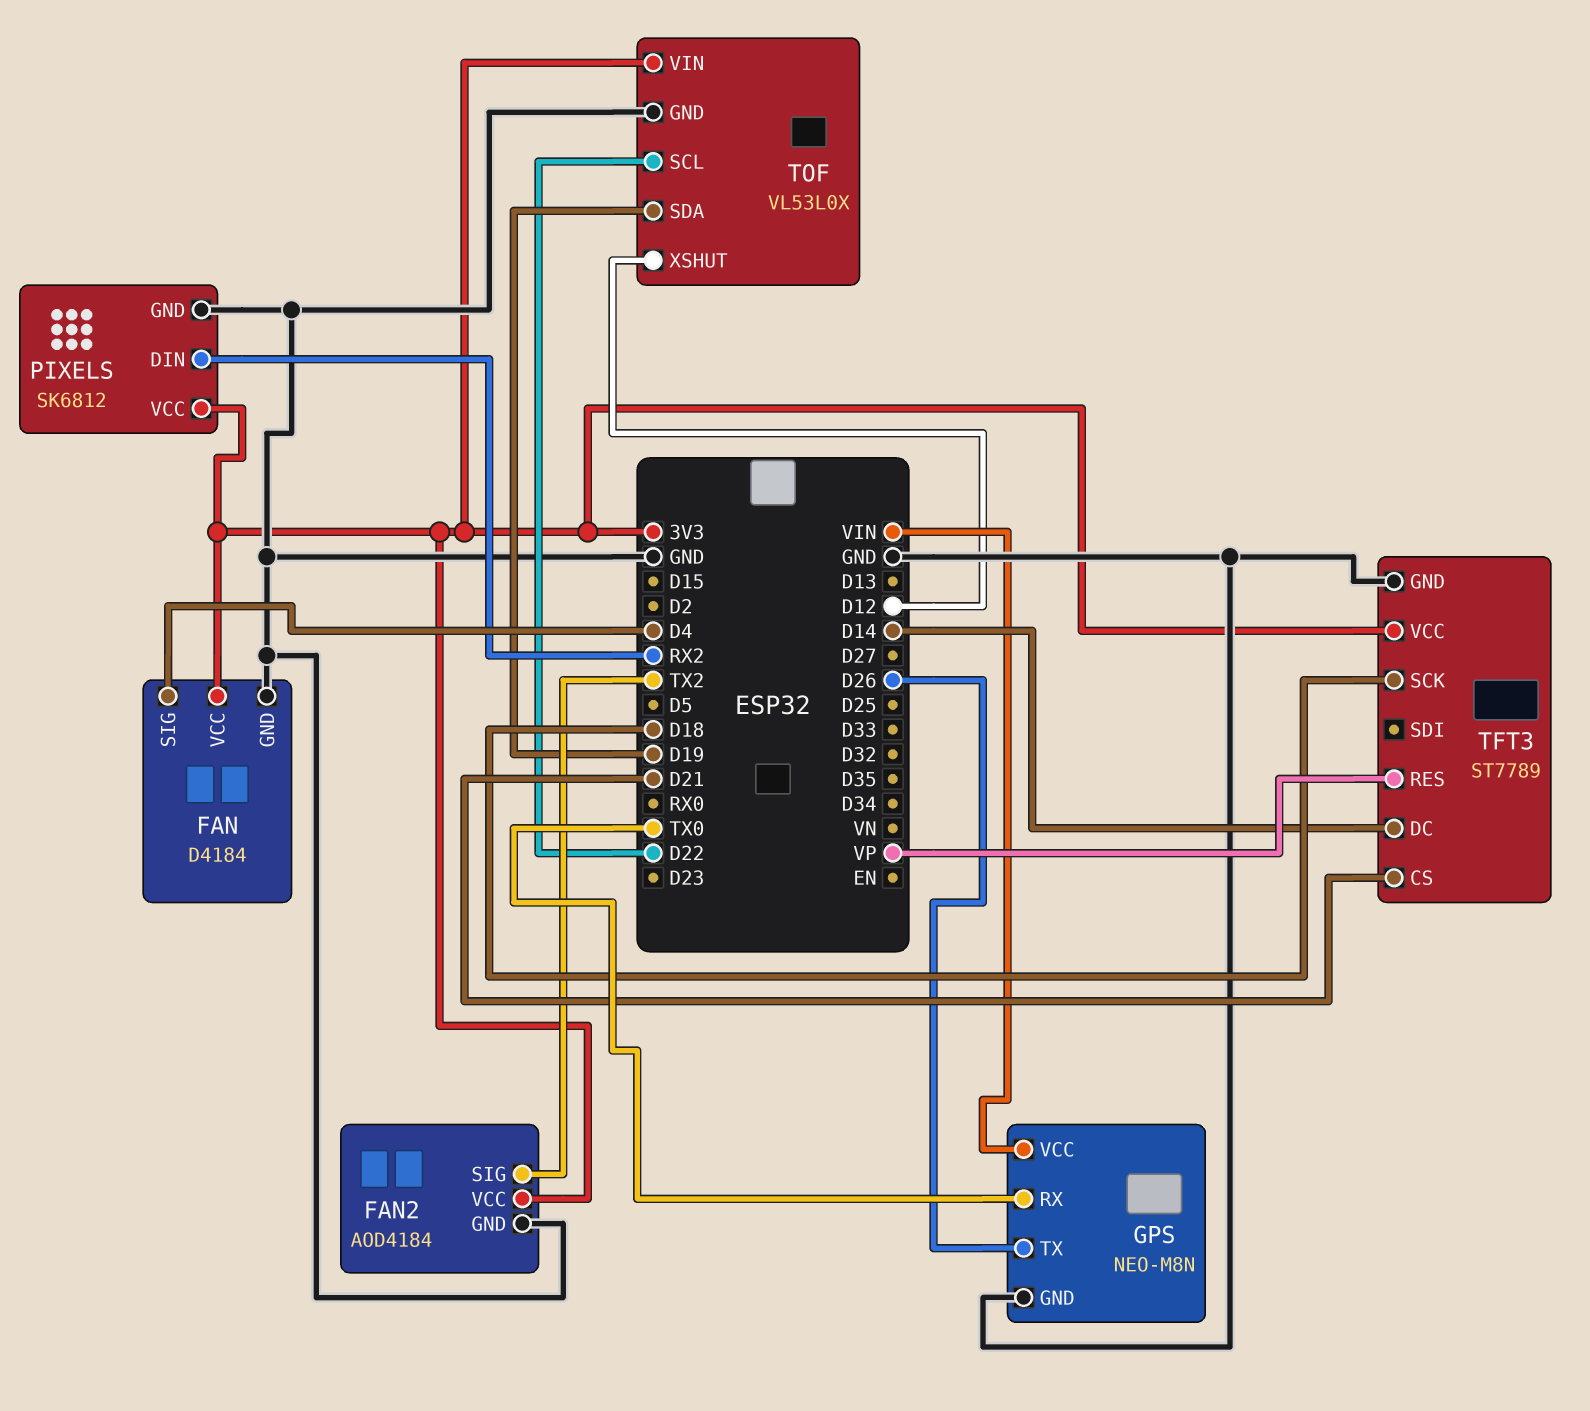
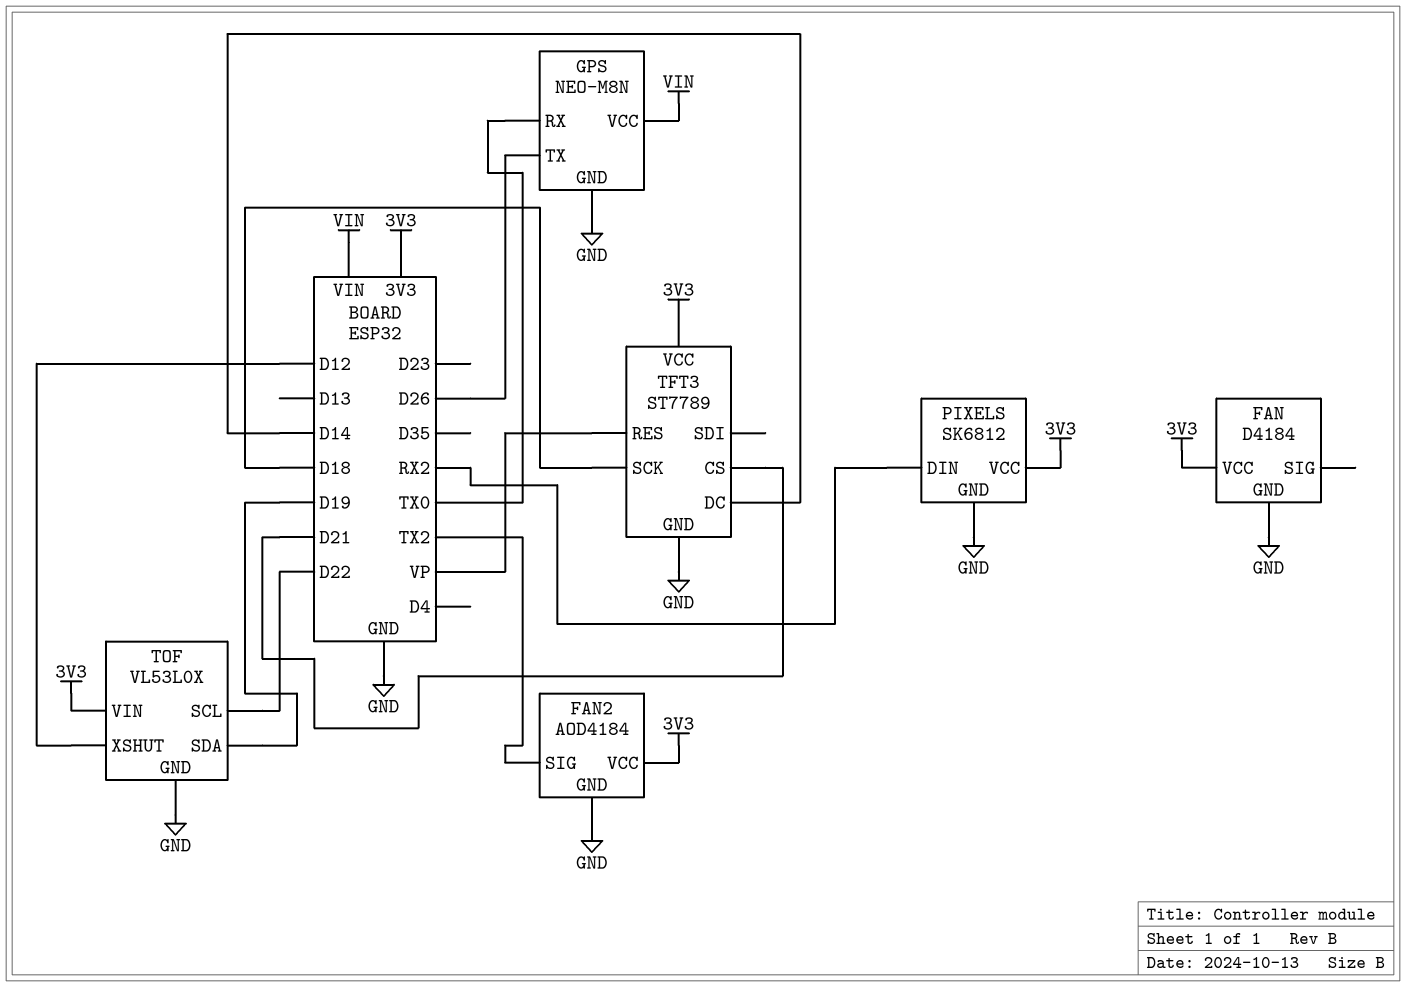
FAN pin SIG: D4 -> none

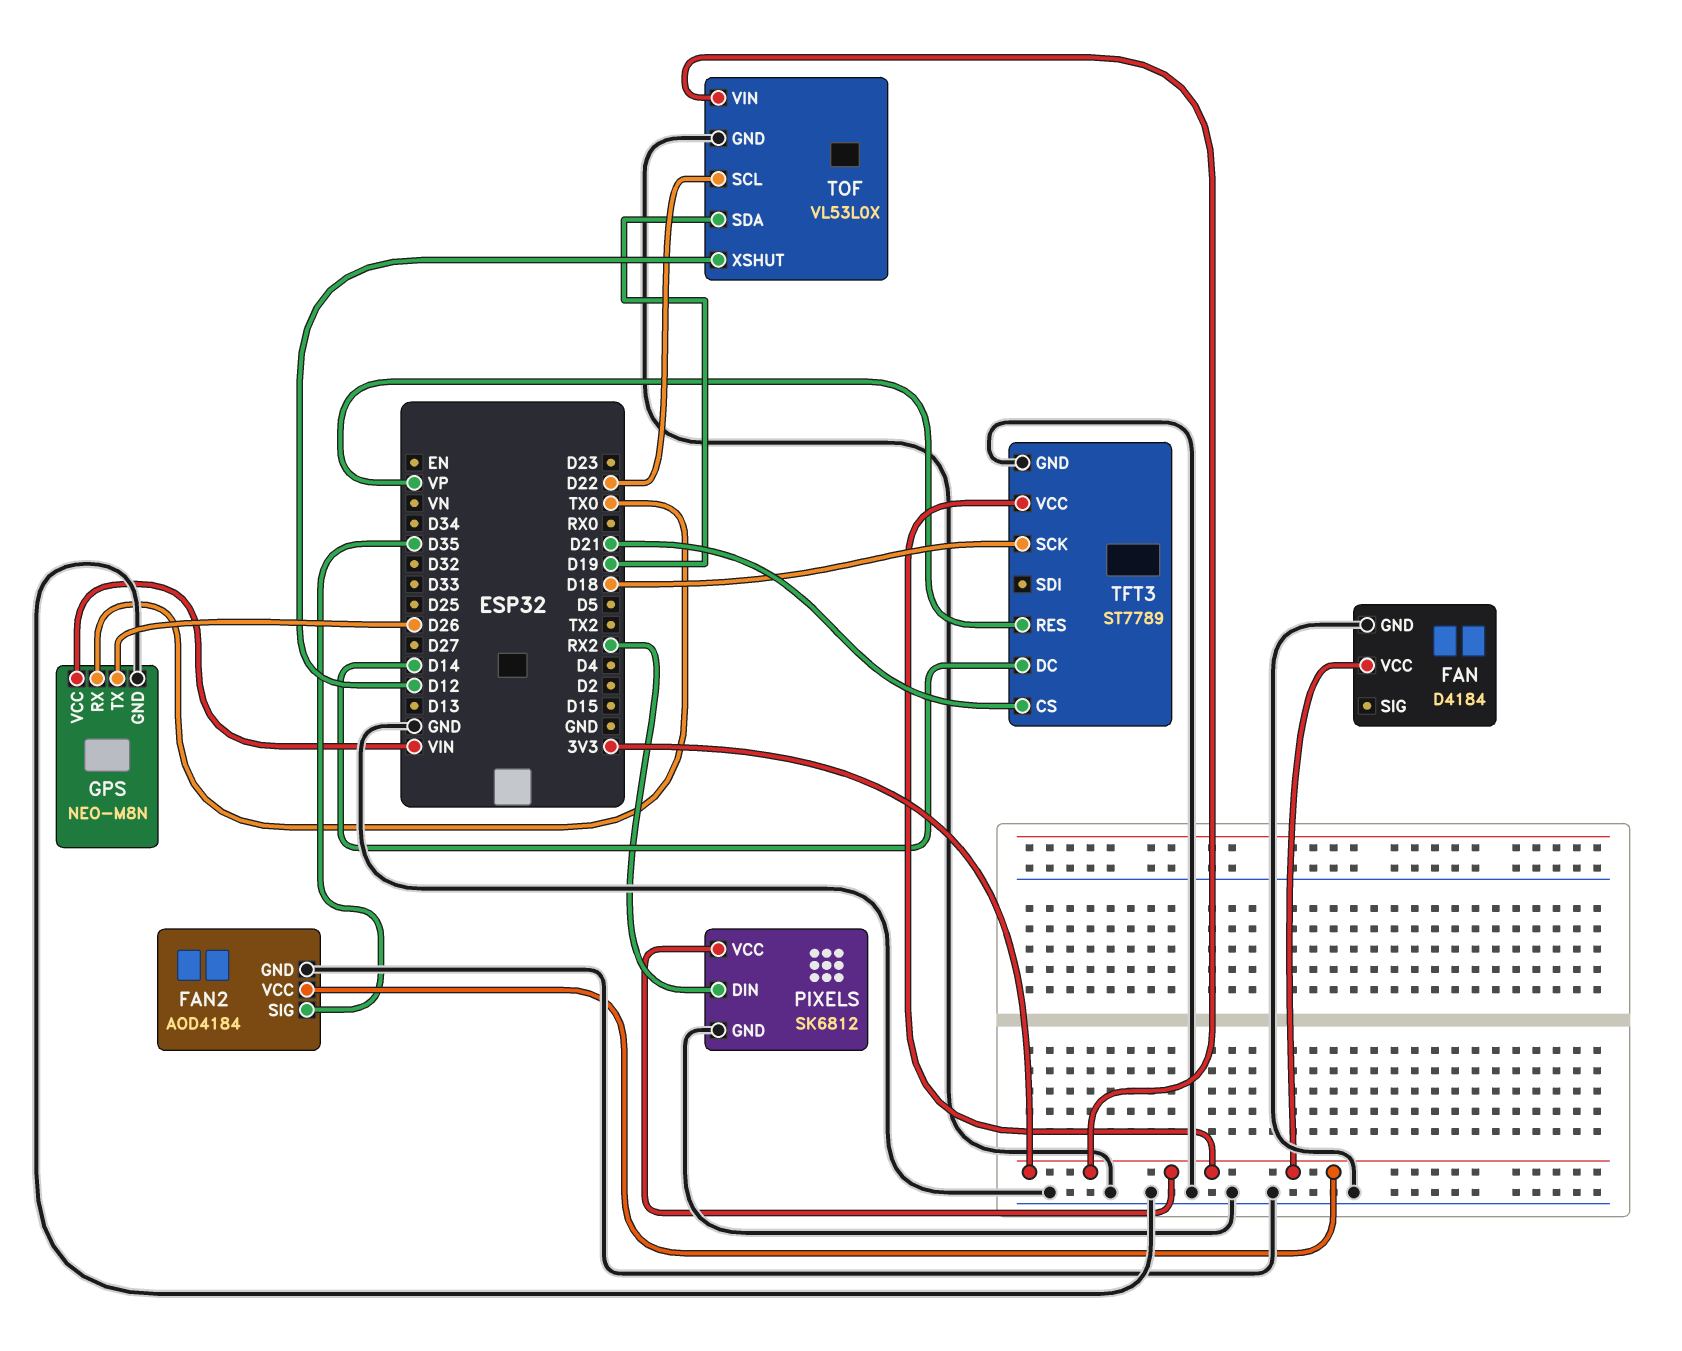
FAN2 pin SIG: TX2 -> D35

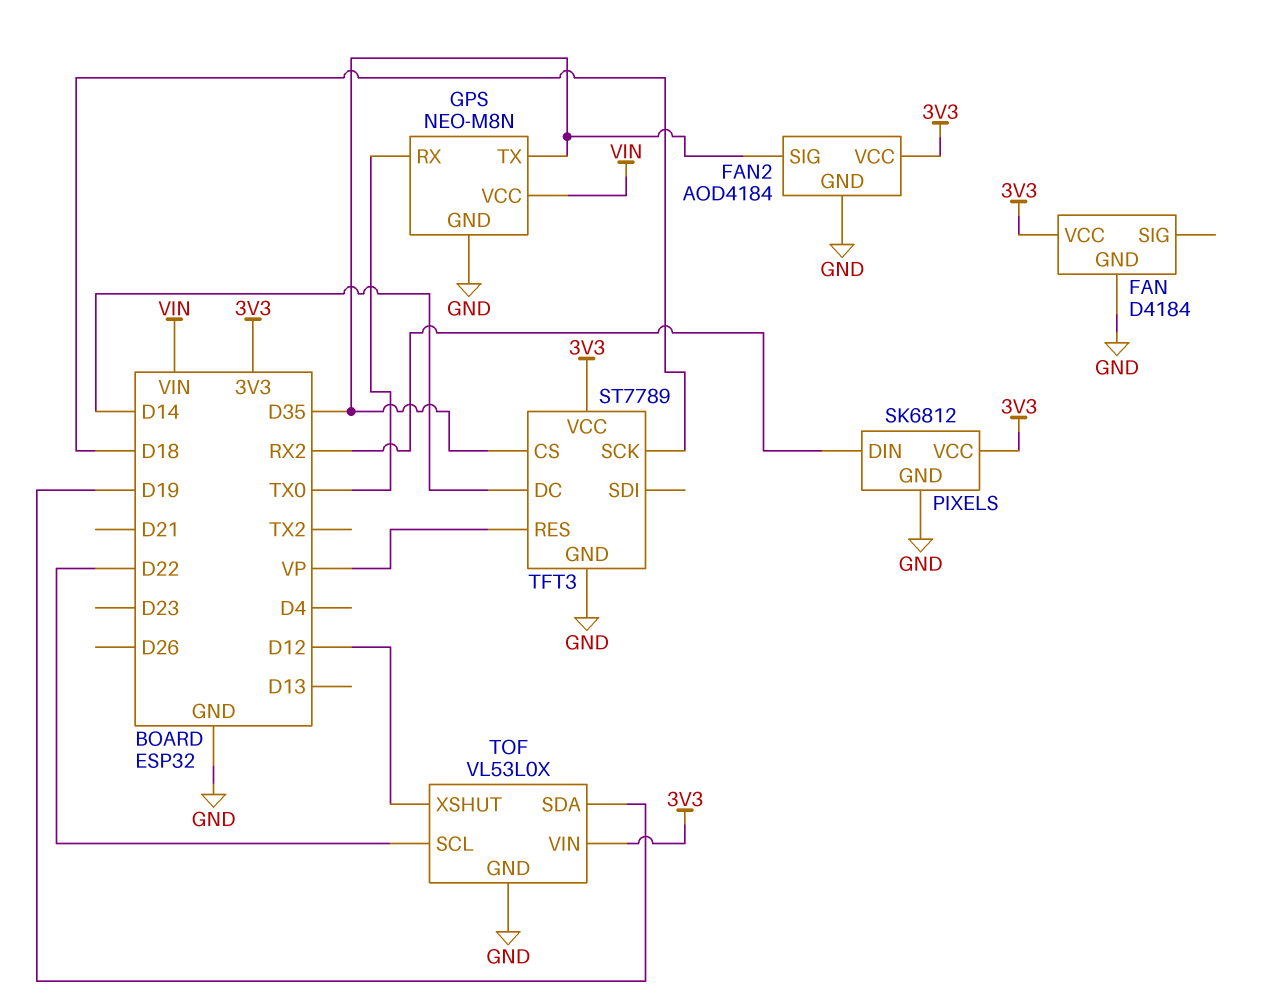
GPS pin TX: D26 -> D35
TFT3 pin CS: D21 -> D35

